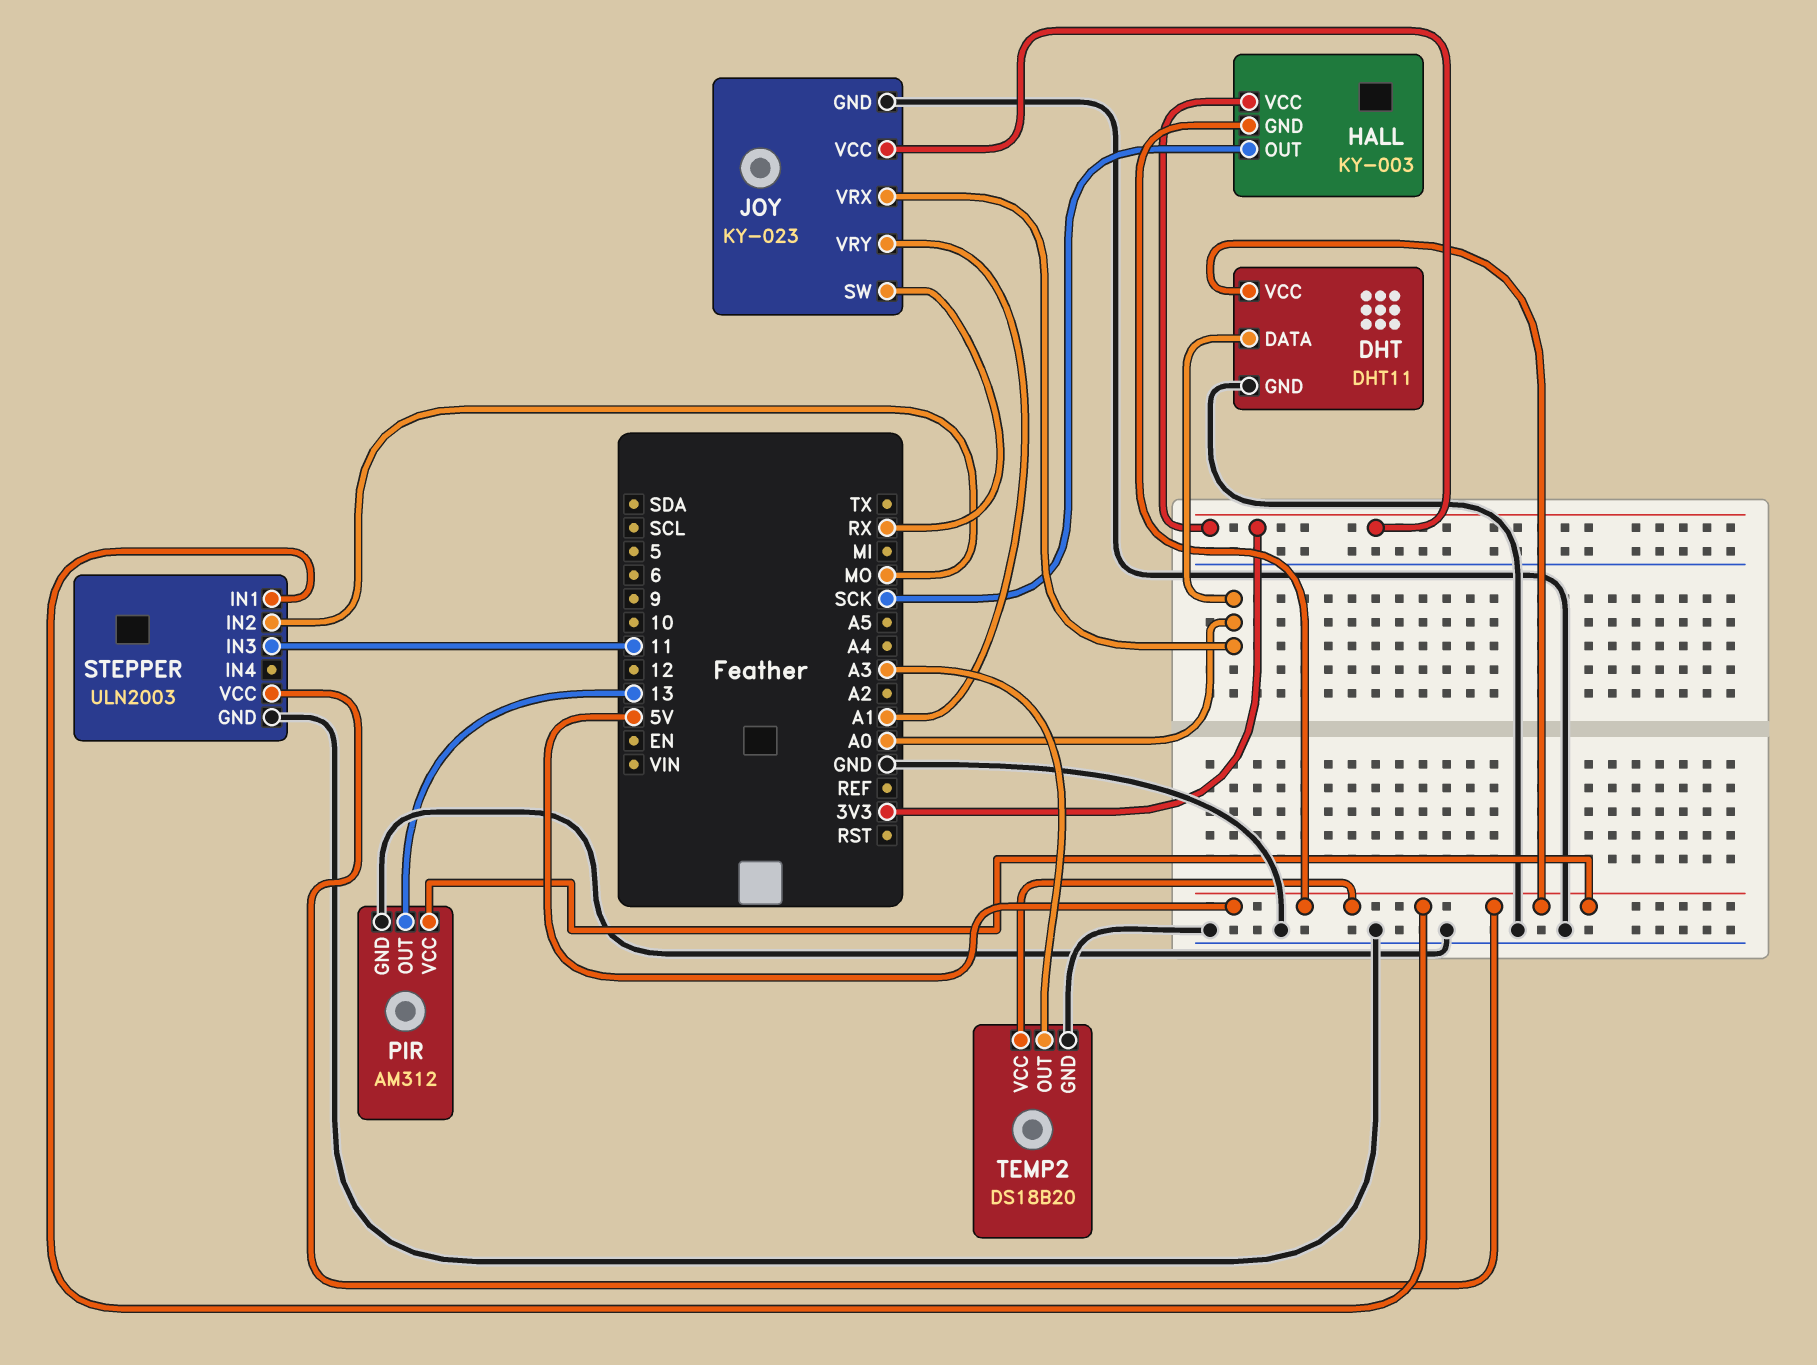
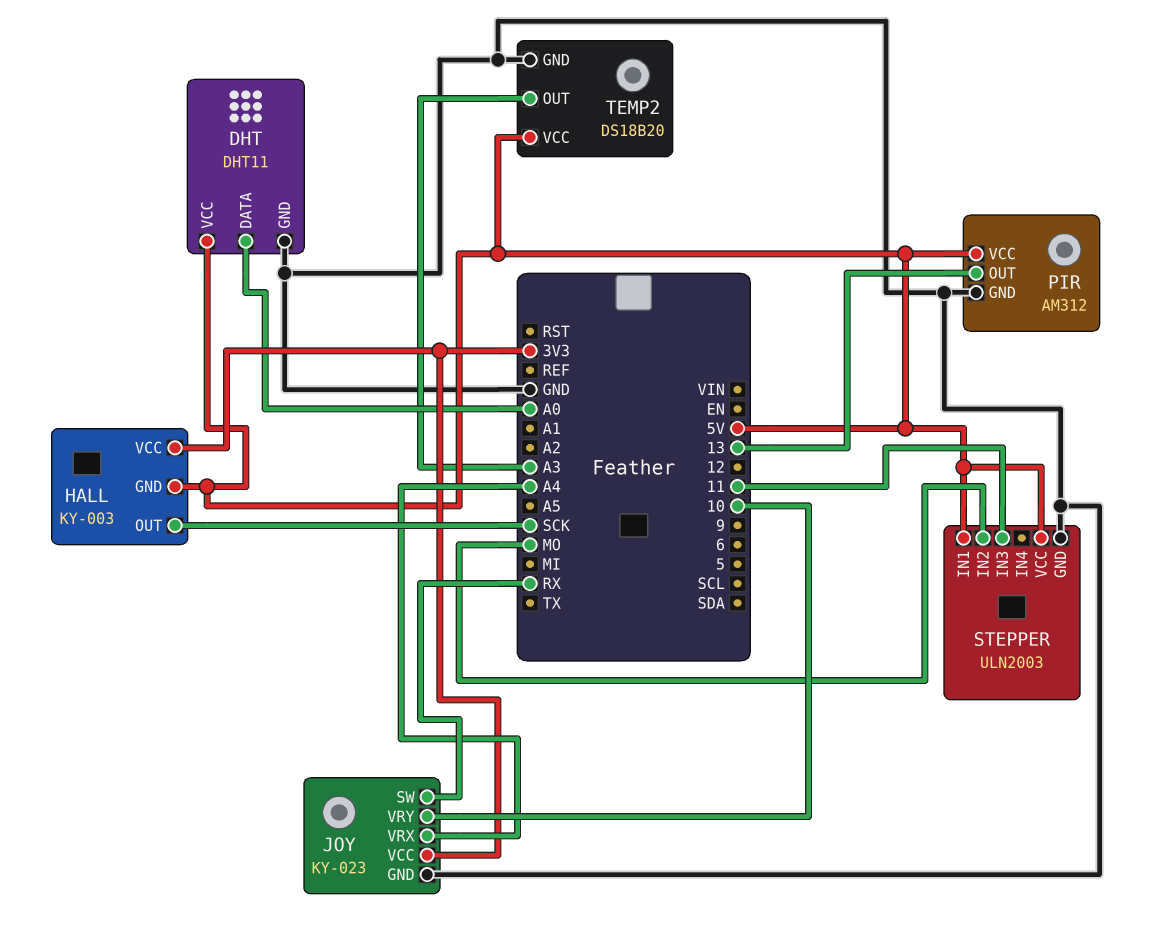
JOY pin VRX: A0 -> A4
JOY pin VRY: A1 -> 10

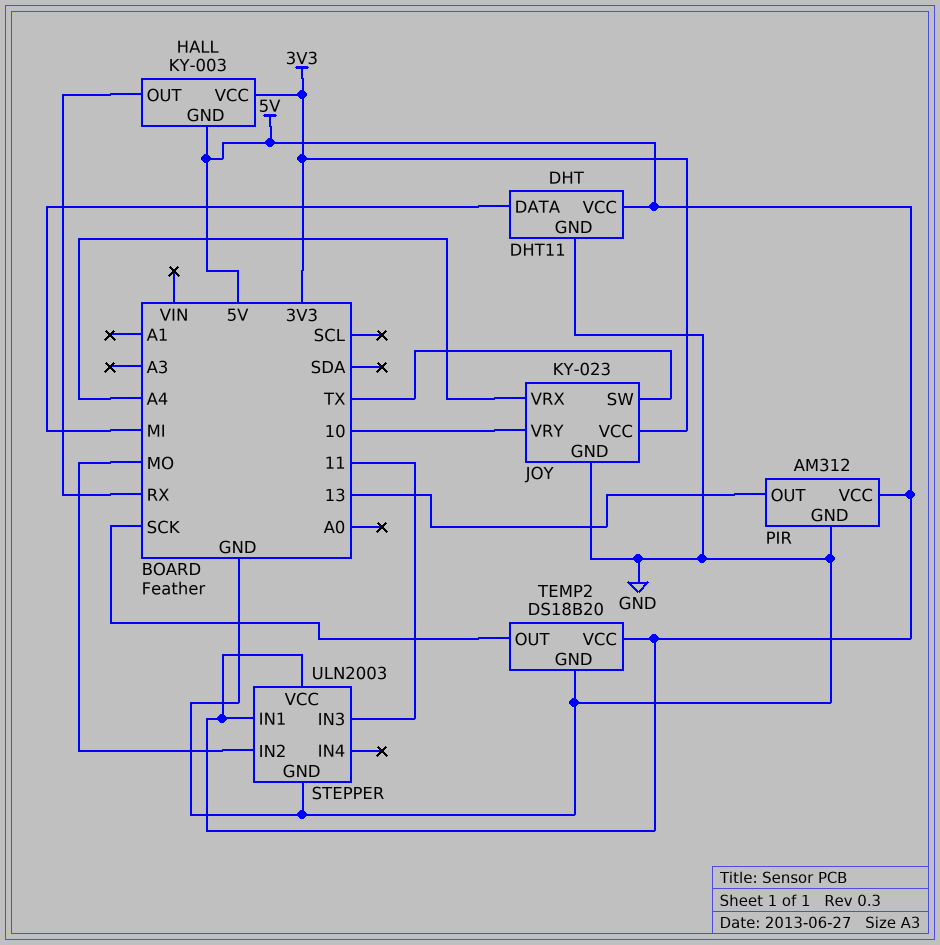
DHT pin DATA: A0 -> MI
HALL pin OUT: SCK -> RX
JOY pin SW: RX -> TX
TEMP2 pin OUT: A3 -> SCK

